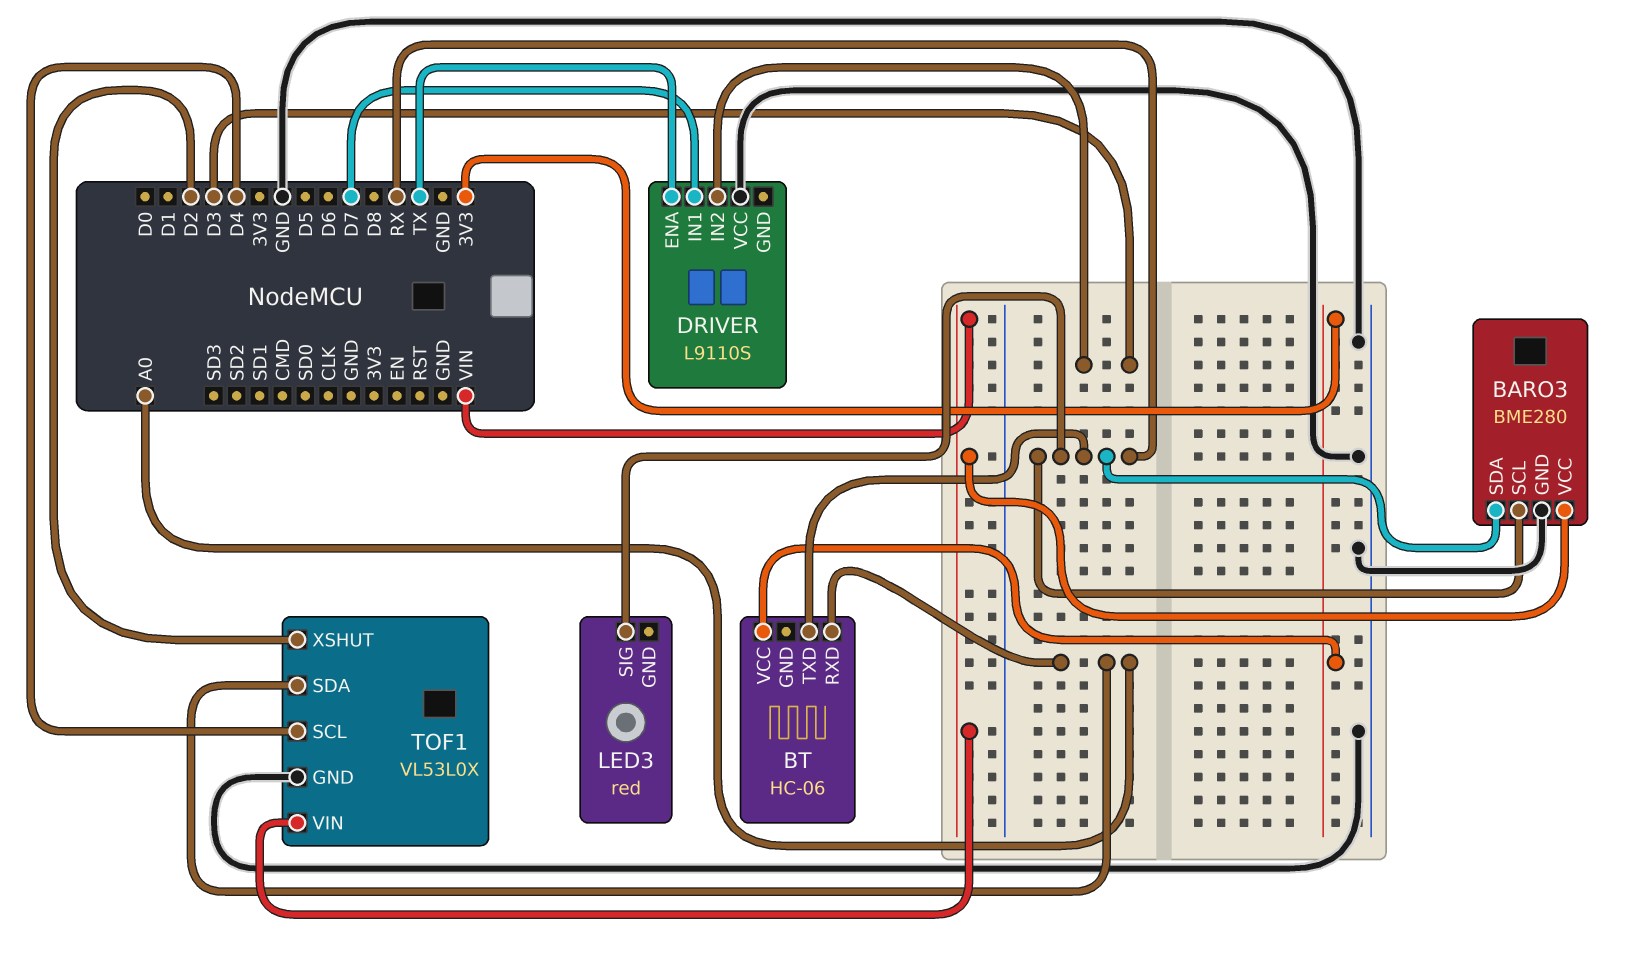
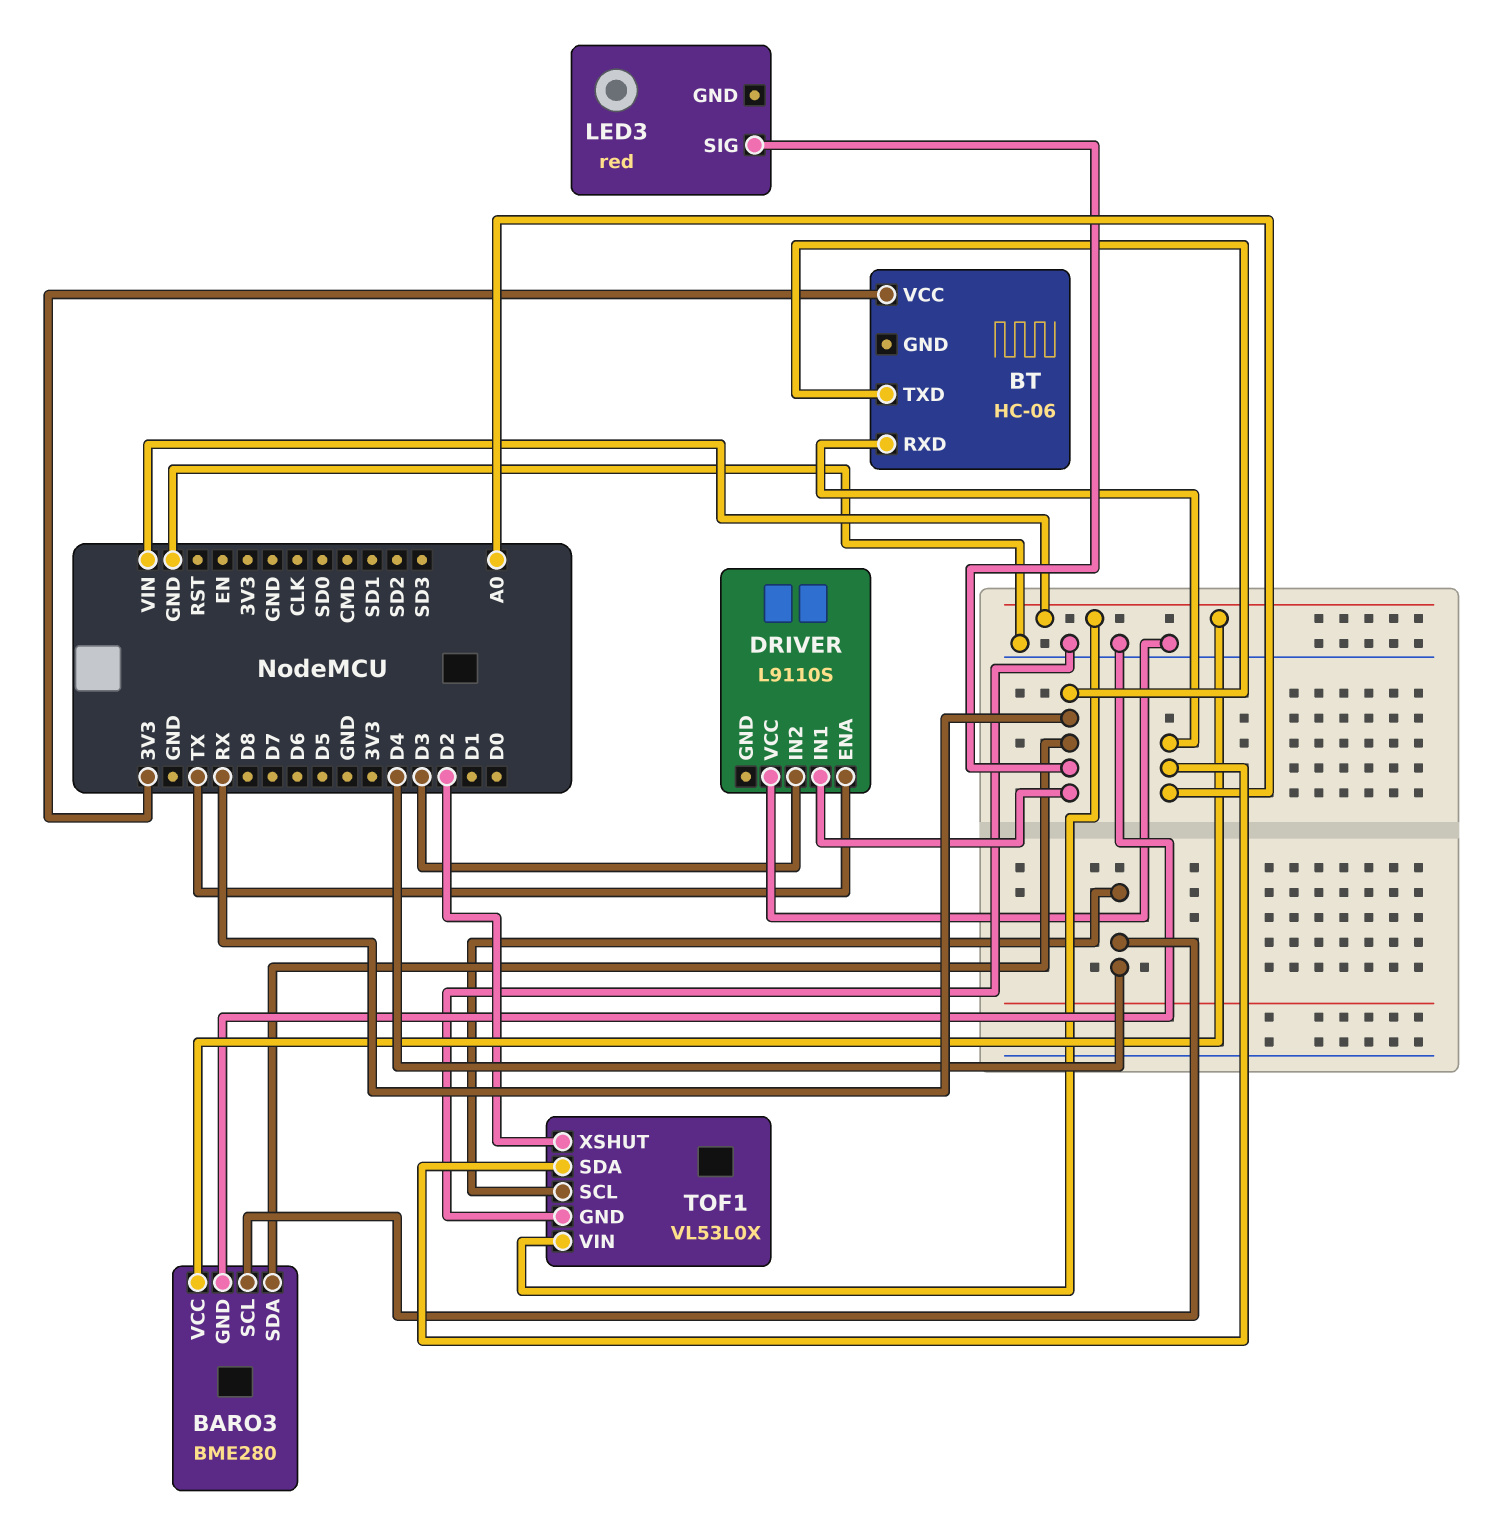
BARO3 pin SCL: RX -> D4
DRIVER pin IN1: D7 -> RX

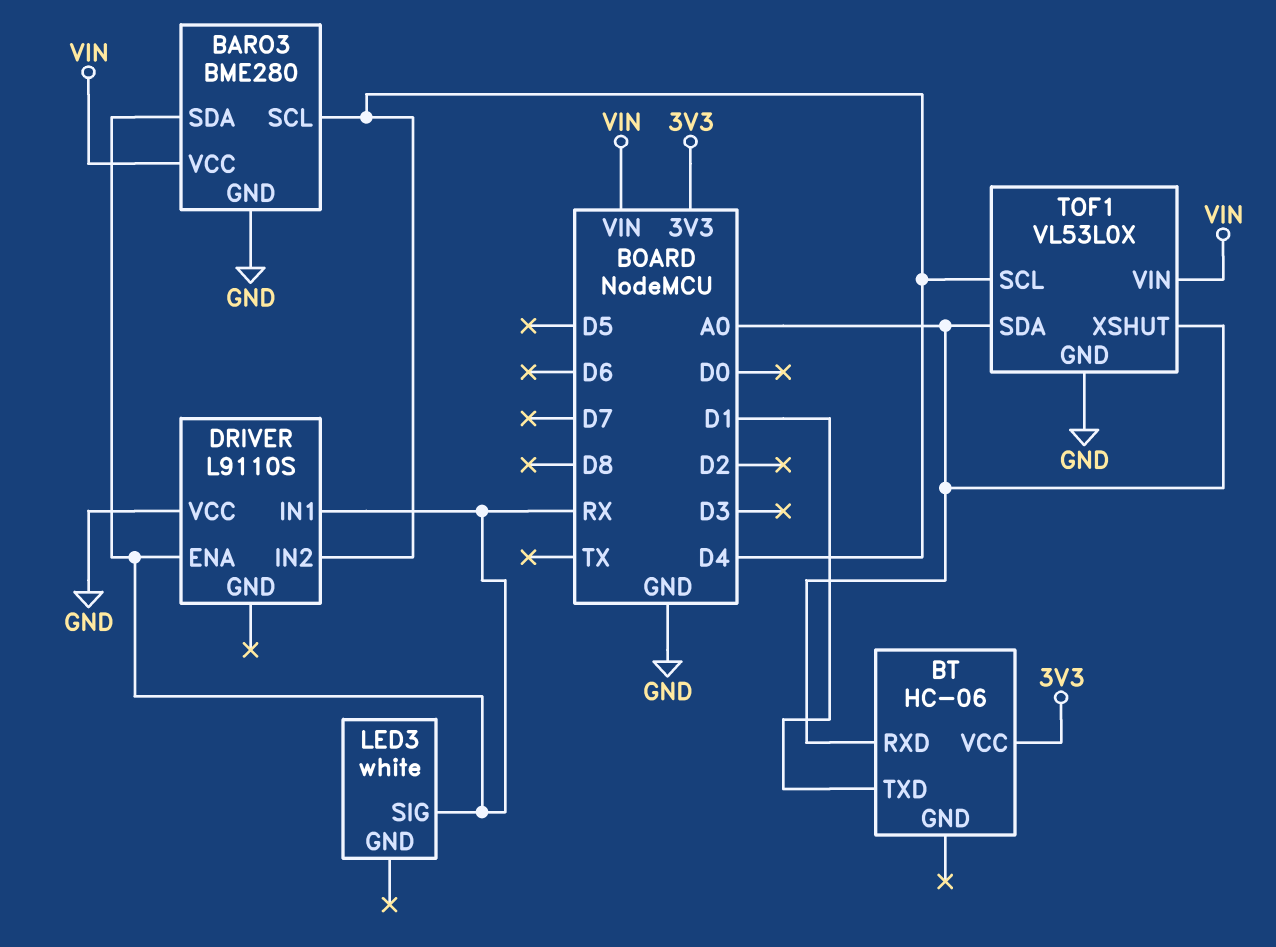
BT pin TXD: RX -> D1
DRIVER pin ENA: TX -> RX
DRIVER pin IN2: D3 -> D4
LED3: red -> white
TOF1 pin XSHUT: D2 -> A0

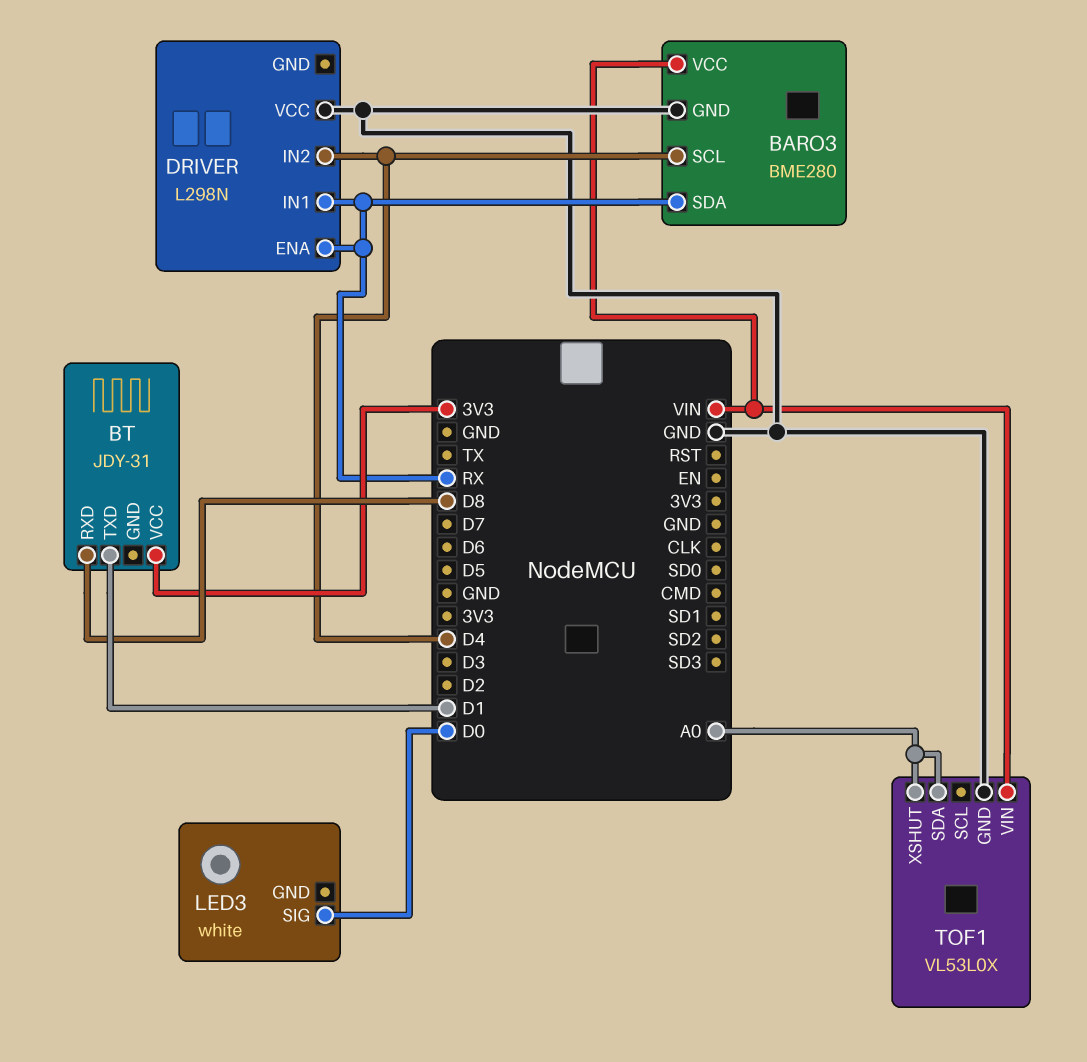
BT: HC-06 -> JDY-31
BT pin RXD: A0 -> D8
DRIVER: L9110S -> L298N
LED3 pin SIG: RX -> D0
TOF1 pin SCL: D4 -> none

